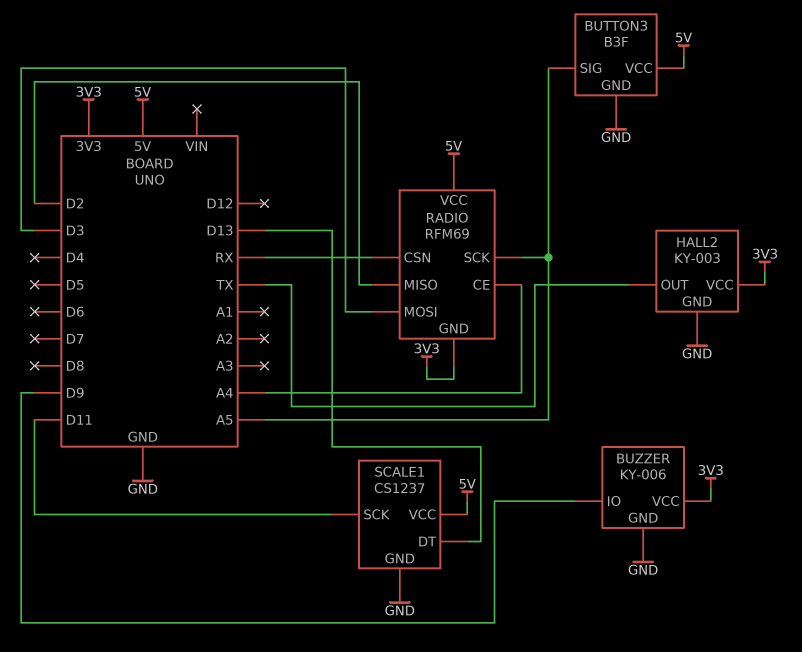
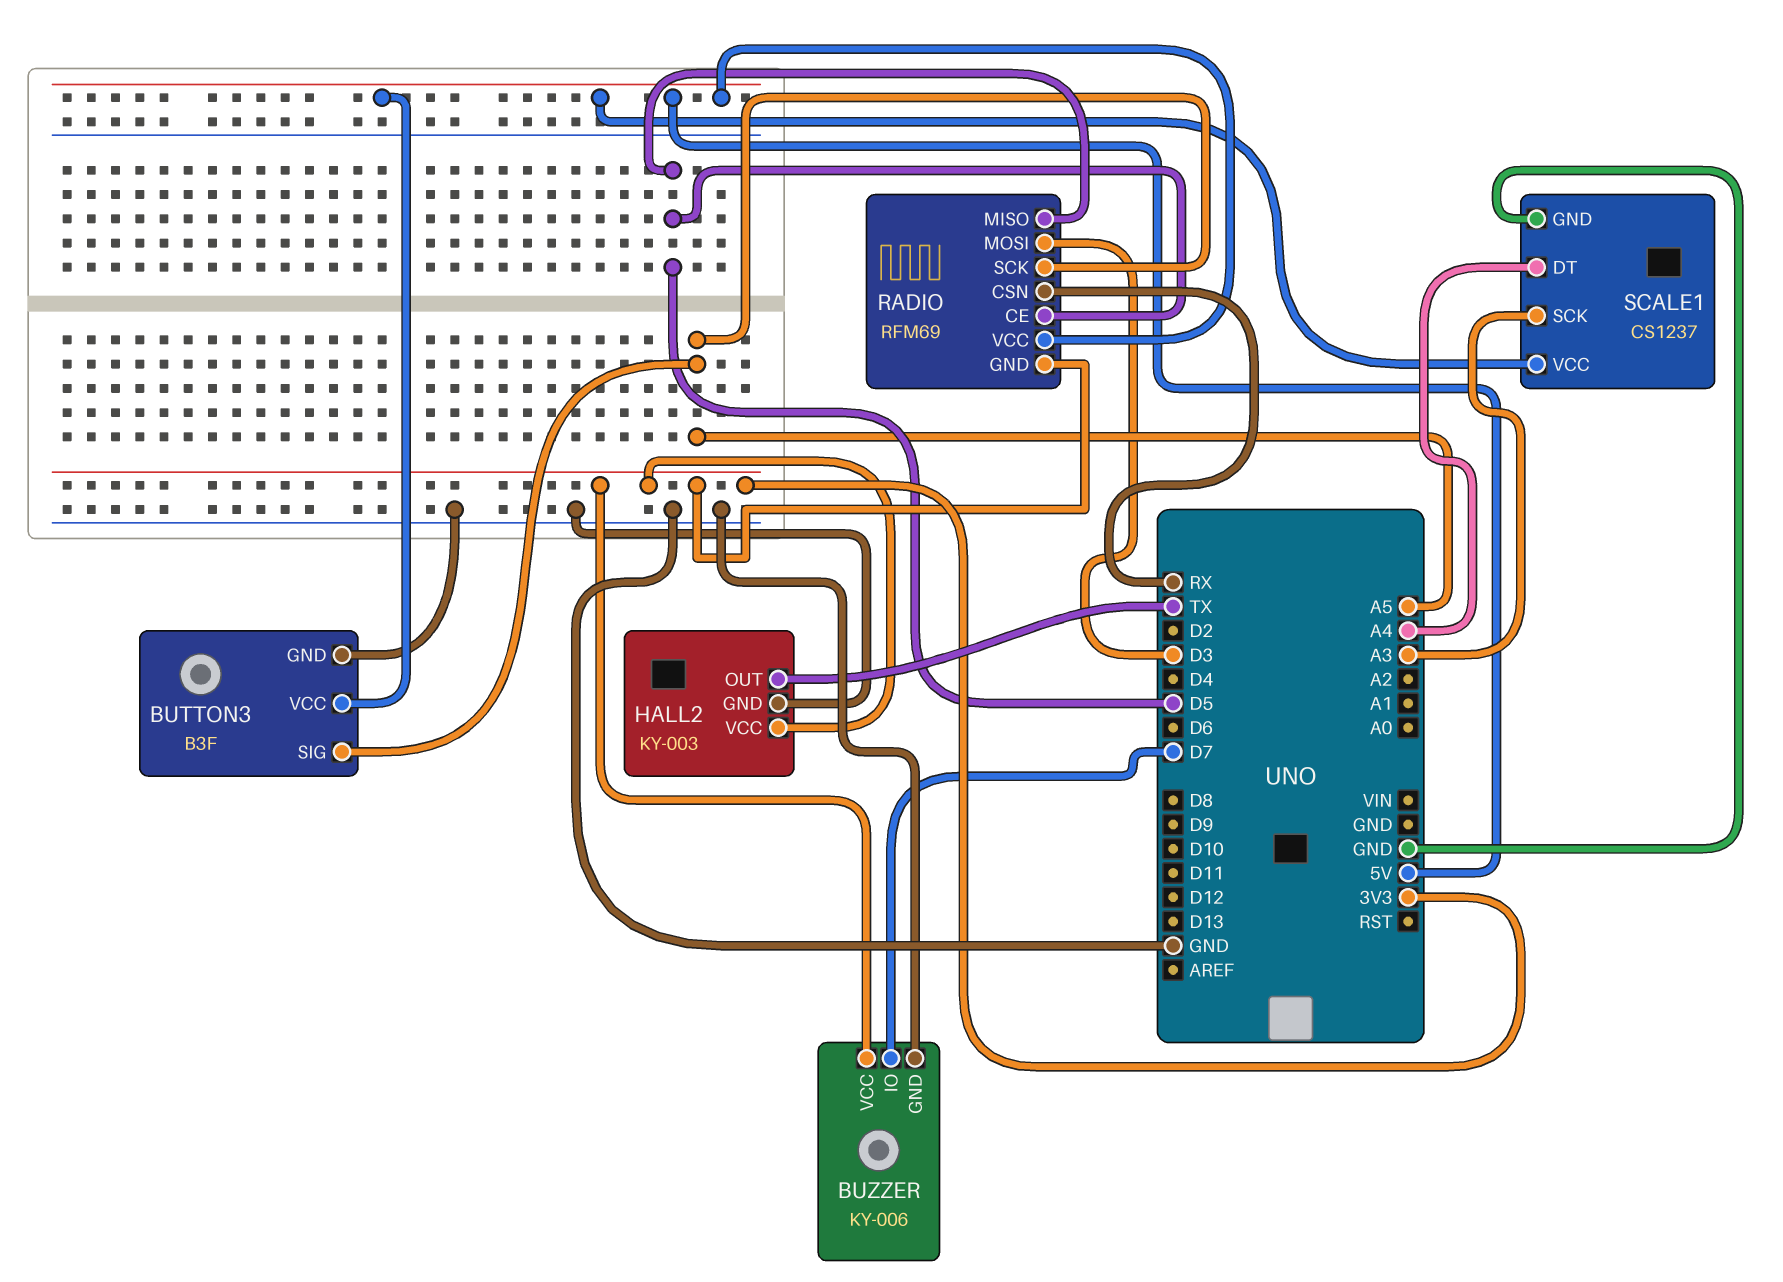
BUZZER pin IO: D9 -> D7
RADIO pin CE: A4 -> D5
RADIO pin MISO: D2 -> D5
SCALE1 pin DT: D13 -> A4
SCALE1 pin SCK: D11 -> A3

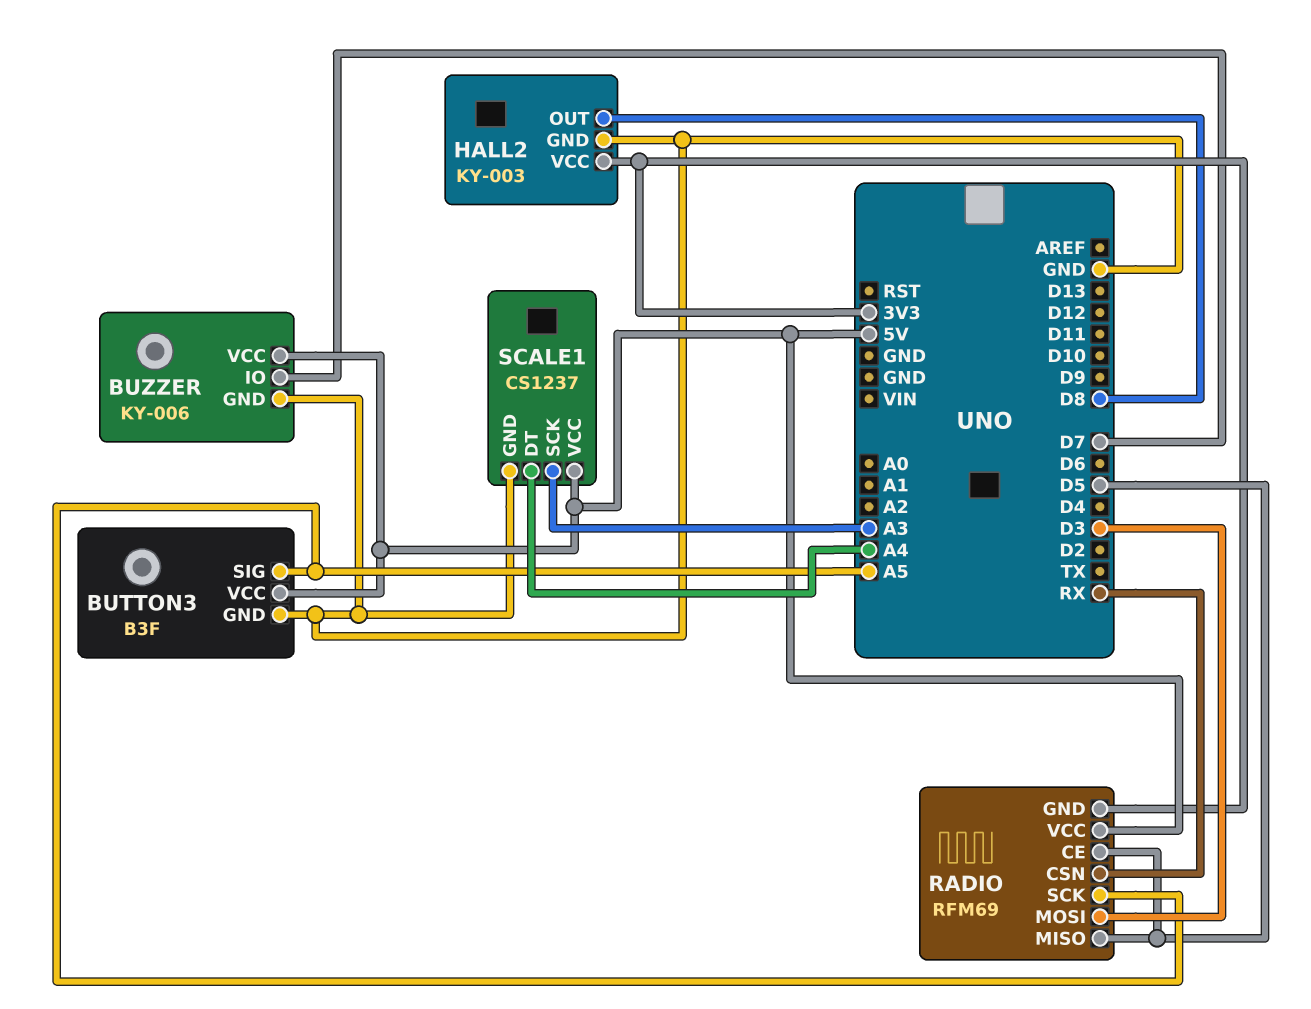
BUZZER pin VCC: 3V3 -> 5V
HALL2 pin OUT: TX -> D8

